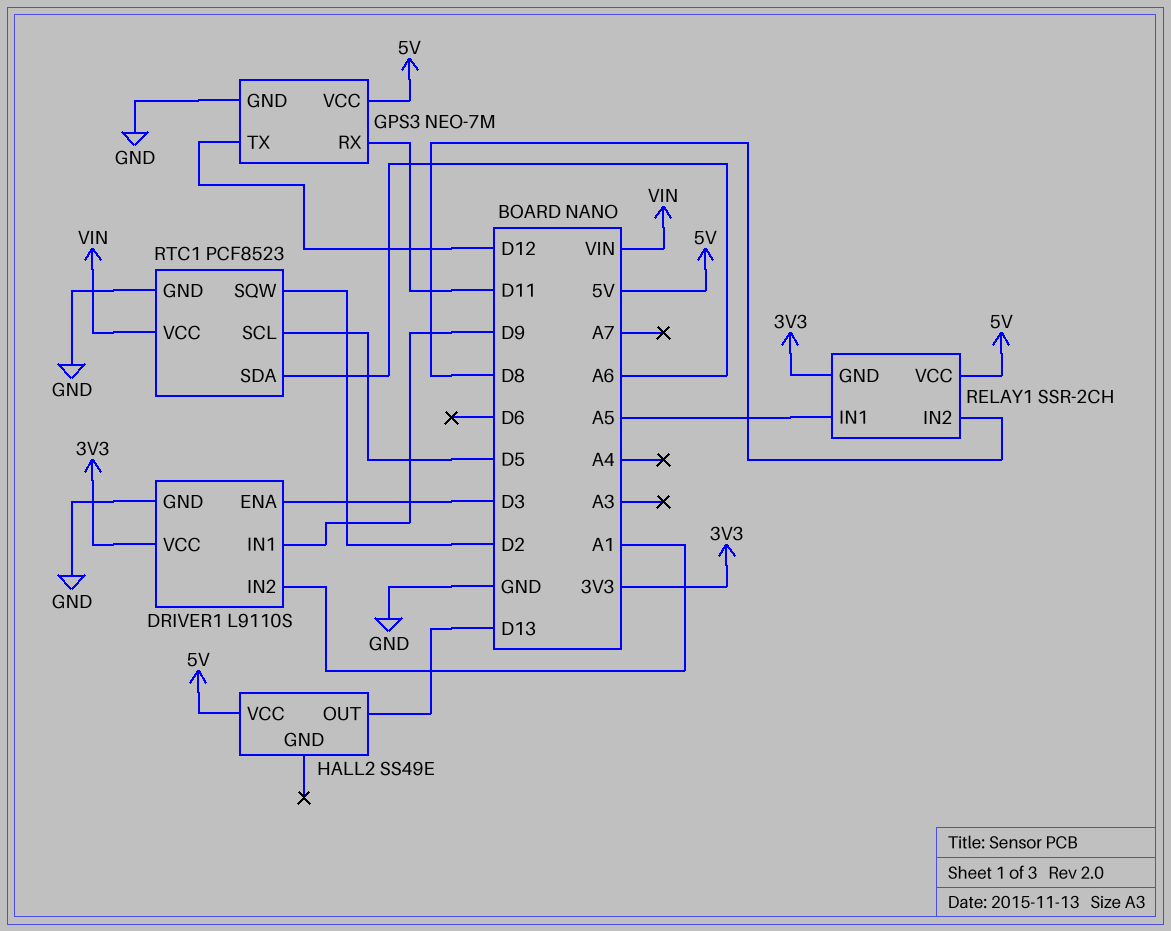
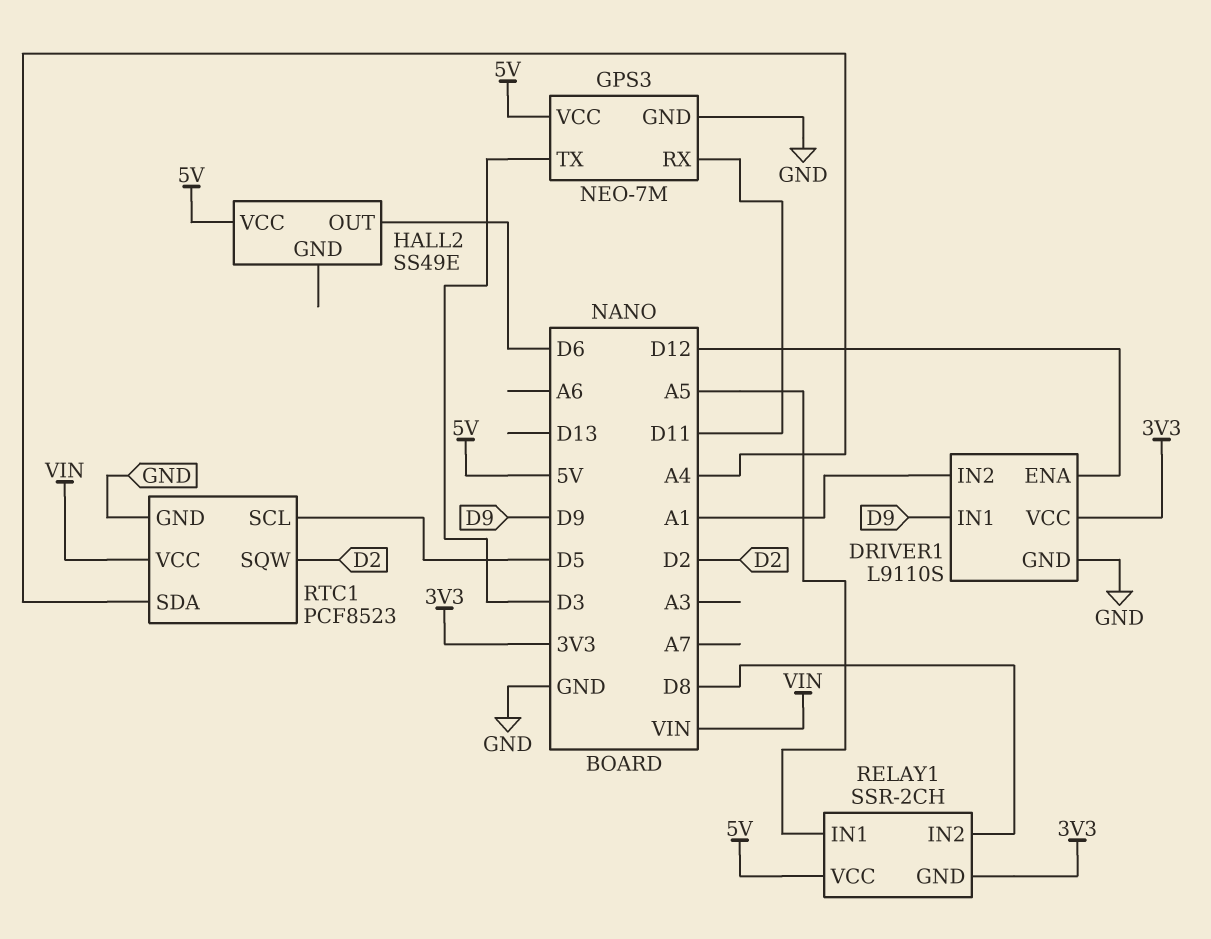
DRIVER1 pin ENA: D3 -> D12
GPS3 pin TX: D12 -> D3
HALL2 pin OUT: D13 -> D6
RTC1 pin SDA: A6 -> A4

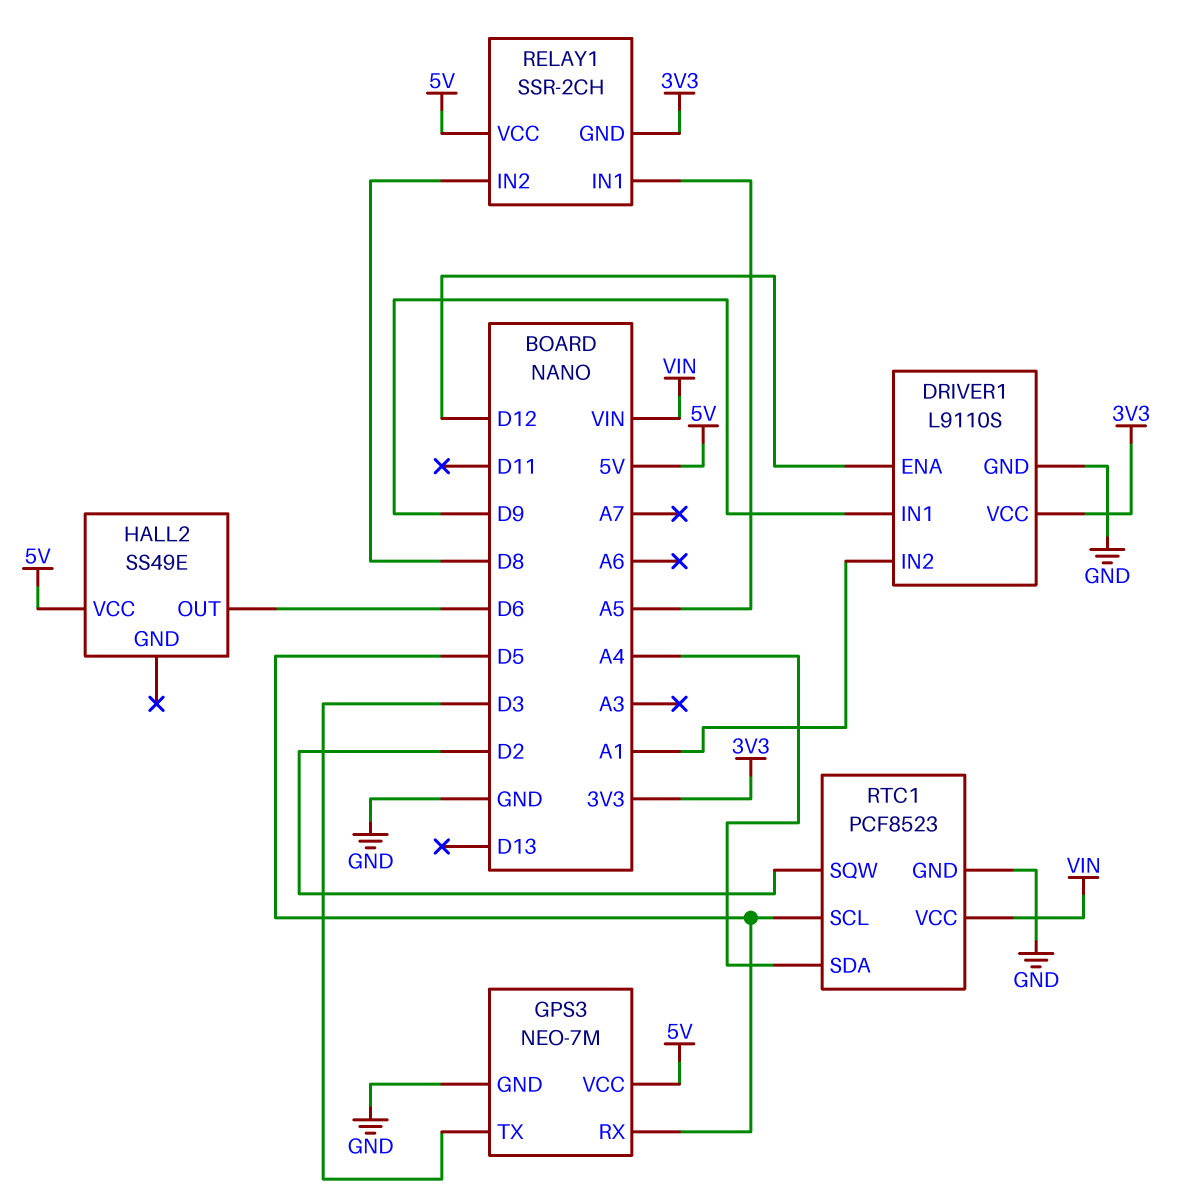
GPS3 pin RX: D11 -> D5

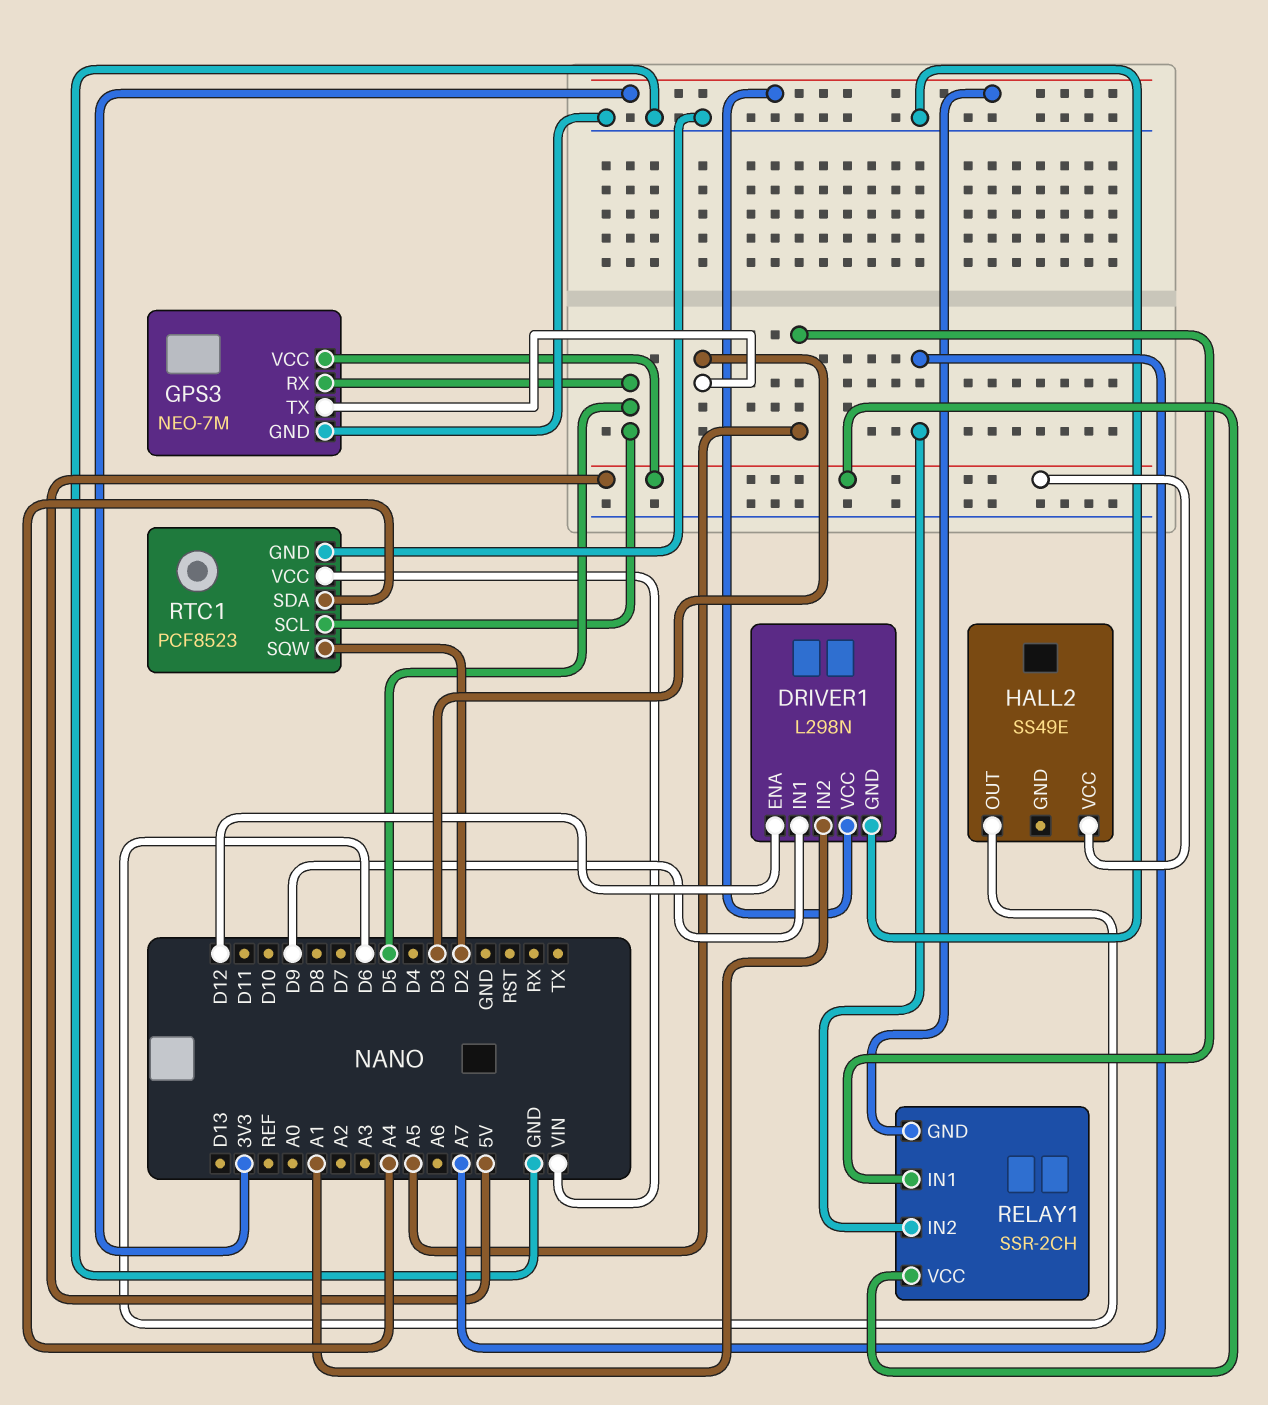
DRIVER1: L9110S -> L298N
RELAY1 pin IN2: D8 -> A7

